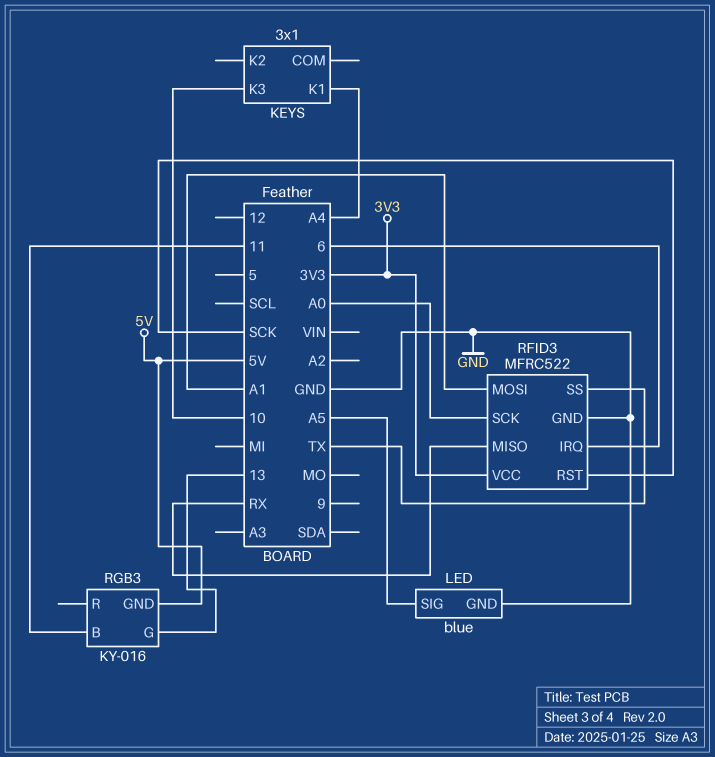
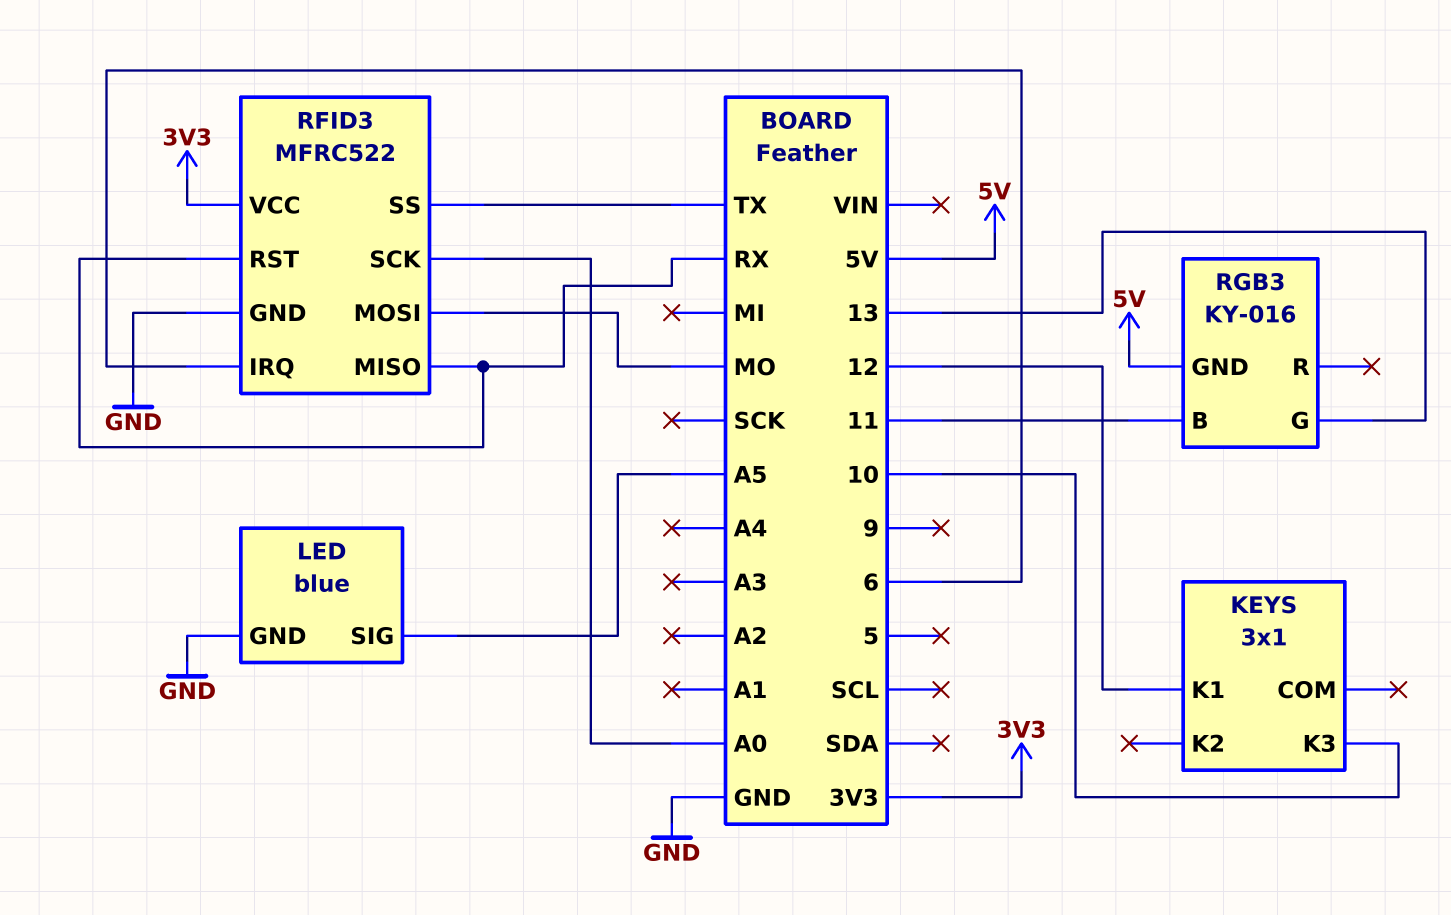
KEYS pin K1: A4 -> 12
RFID3 pin MOSI: A1 -> MO
RFID3 pin RST: SCK -> RX

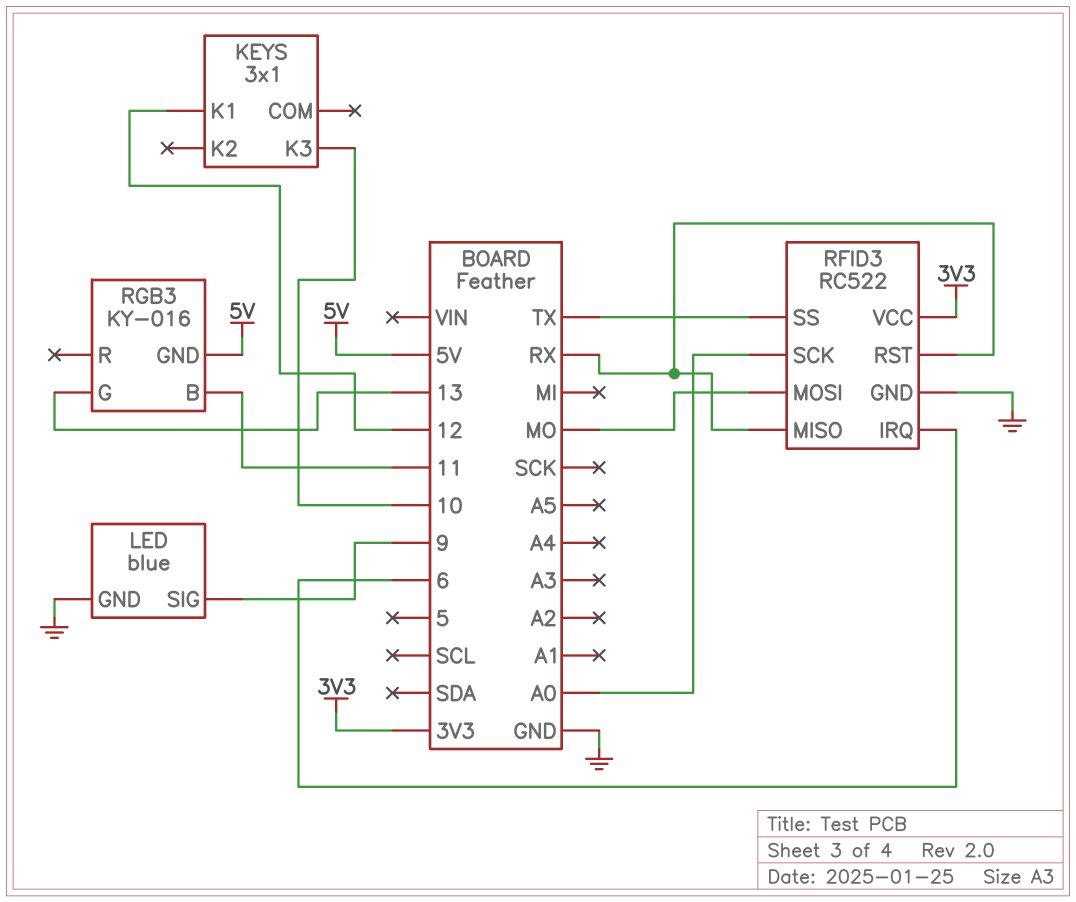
LED pin SIG: A5 -> 9
RFID3: MFRC522 -> RC522

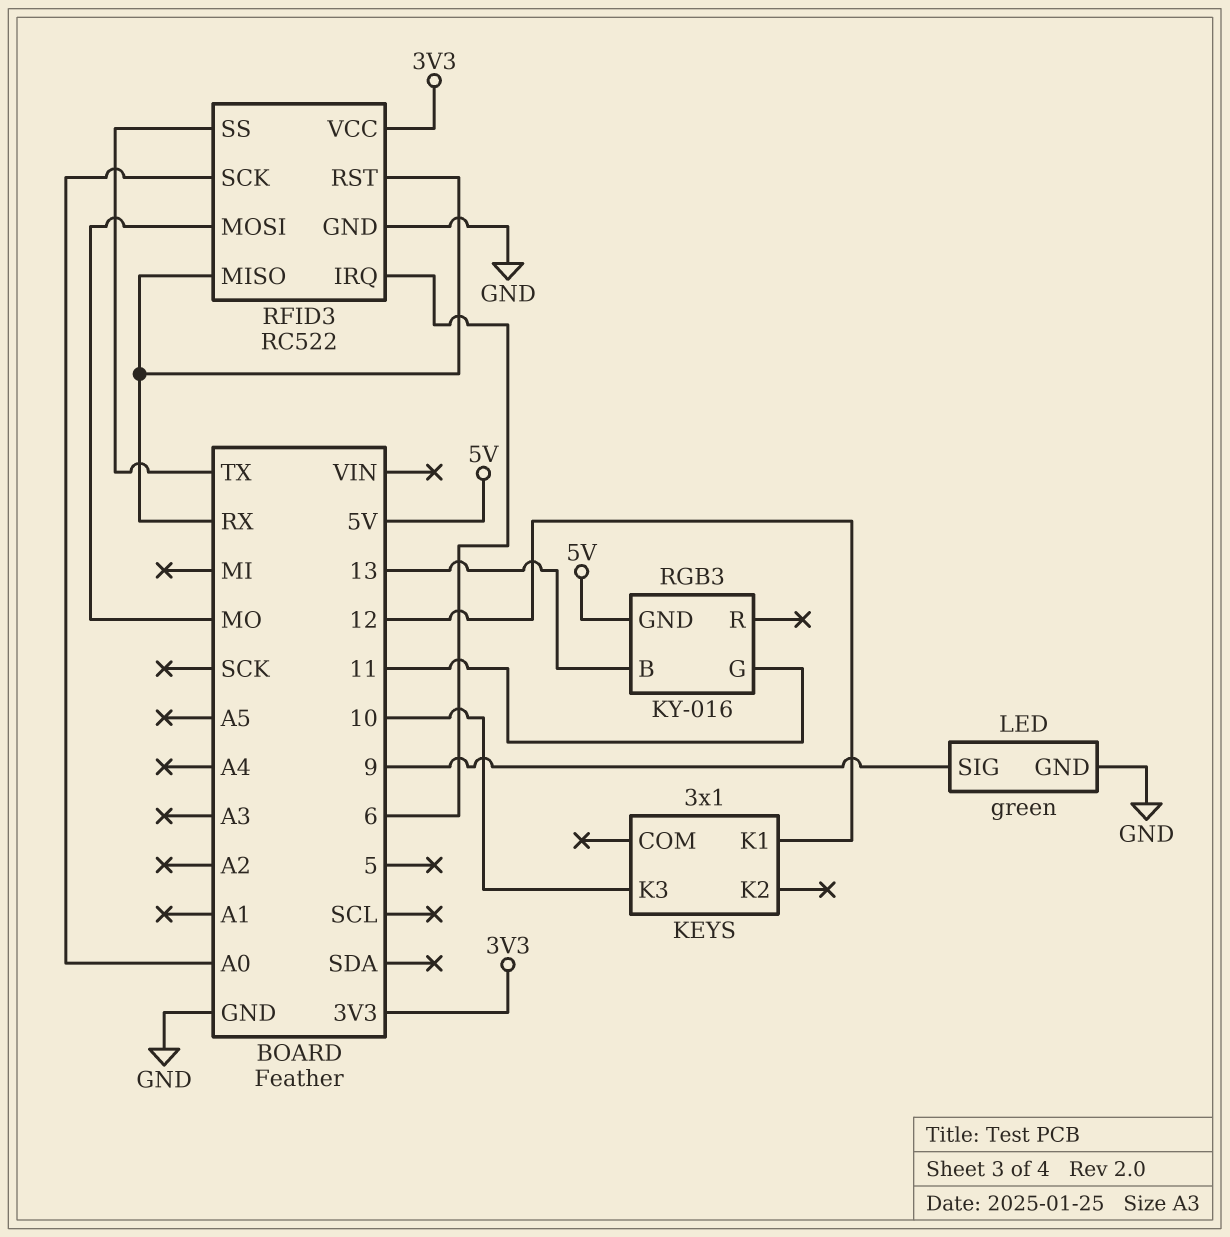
LED: blue -> green
RGB3 pin B: 11 -> 13
RGB3 pin G: 13 -> 11

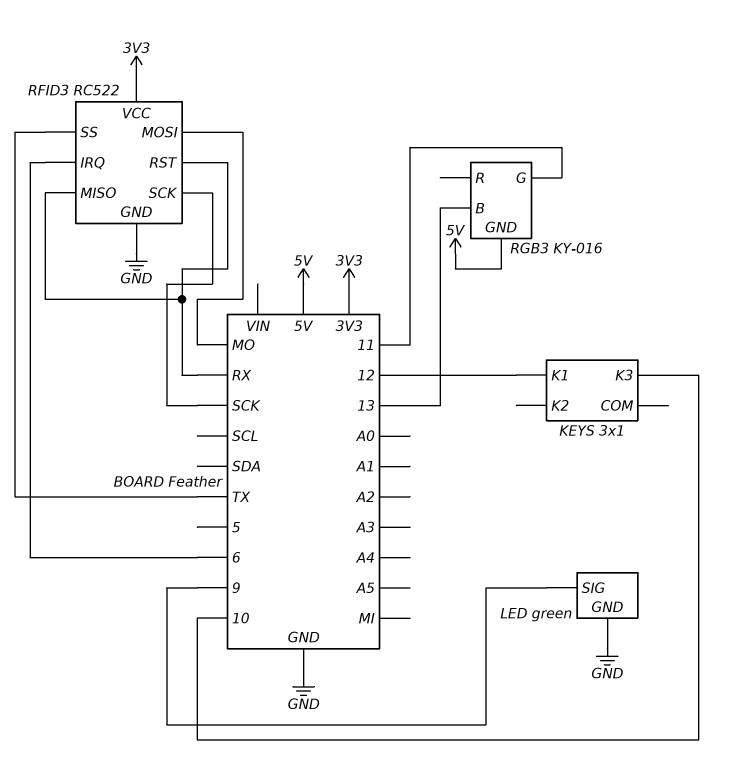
RFID3 pin SCK: A0 -> SCK

